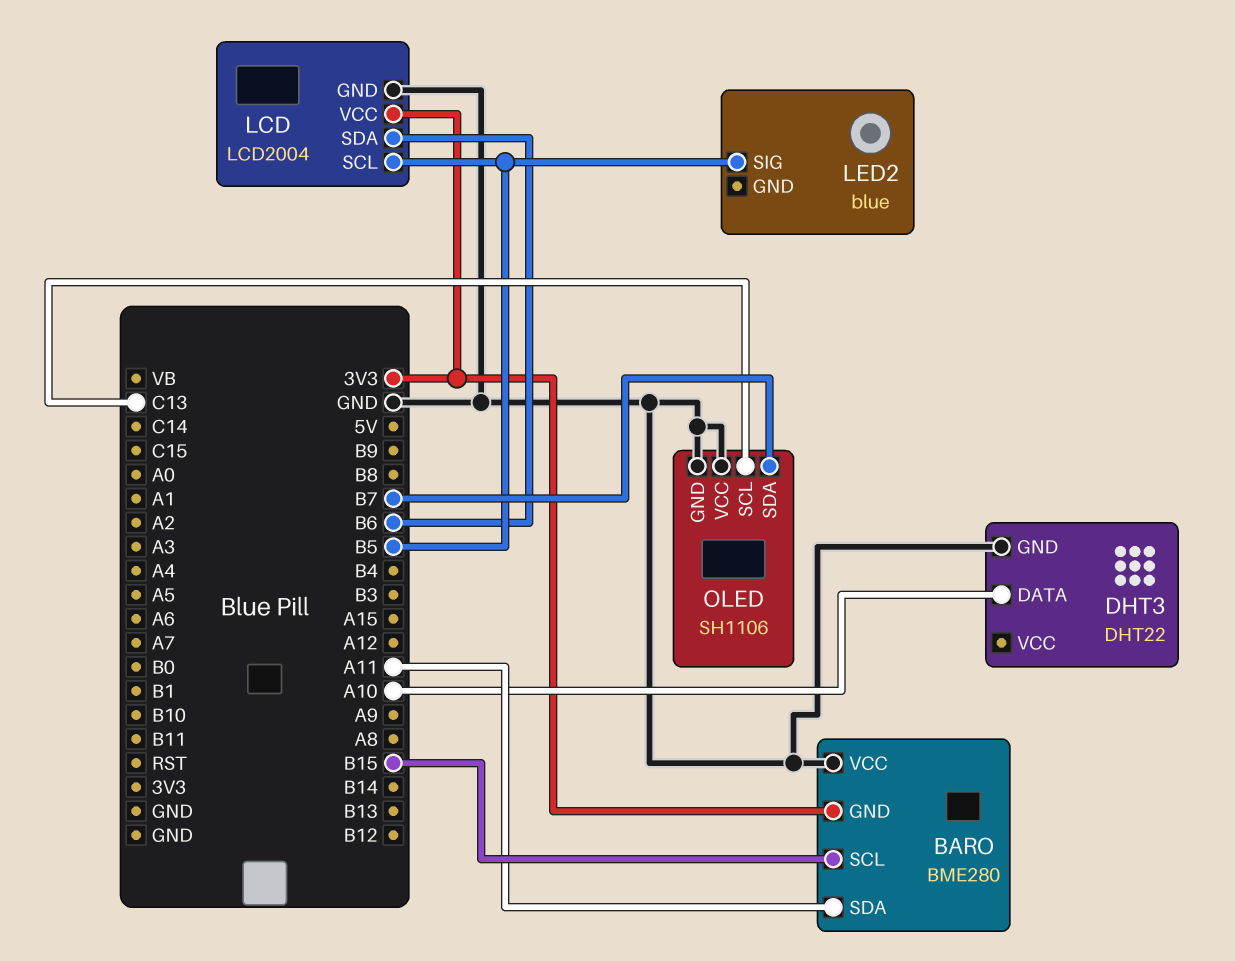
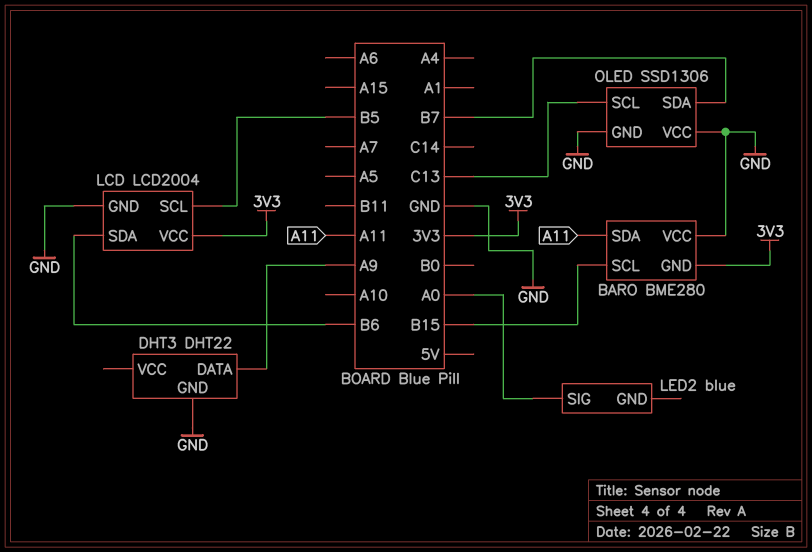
DHT3 pin DATA: A10 -> A9
LED2 pin SIG: B5 -> A0
OLED: SH1106 -> SSD1306

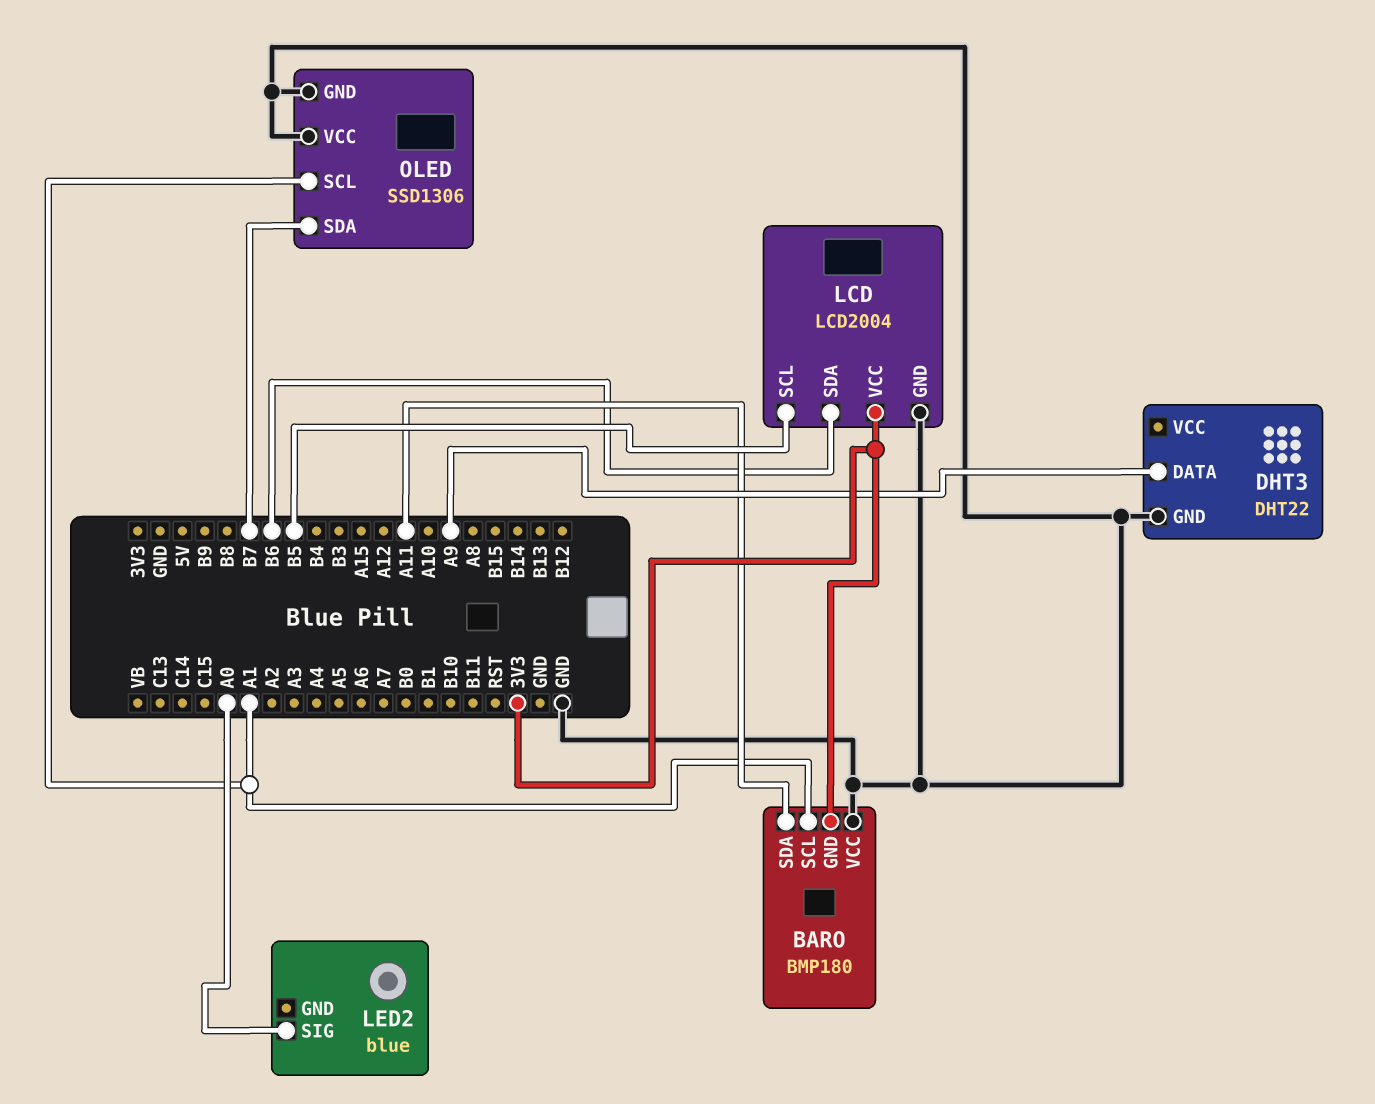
BARO: BME280 -> BMP180
BARO pin SCL: B15 -> A1
OLED pin SCL: C13 -> A1

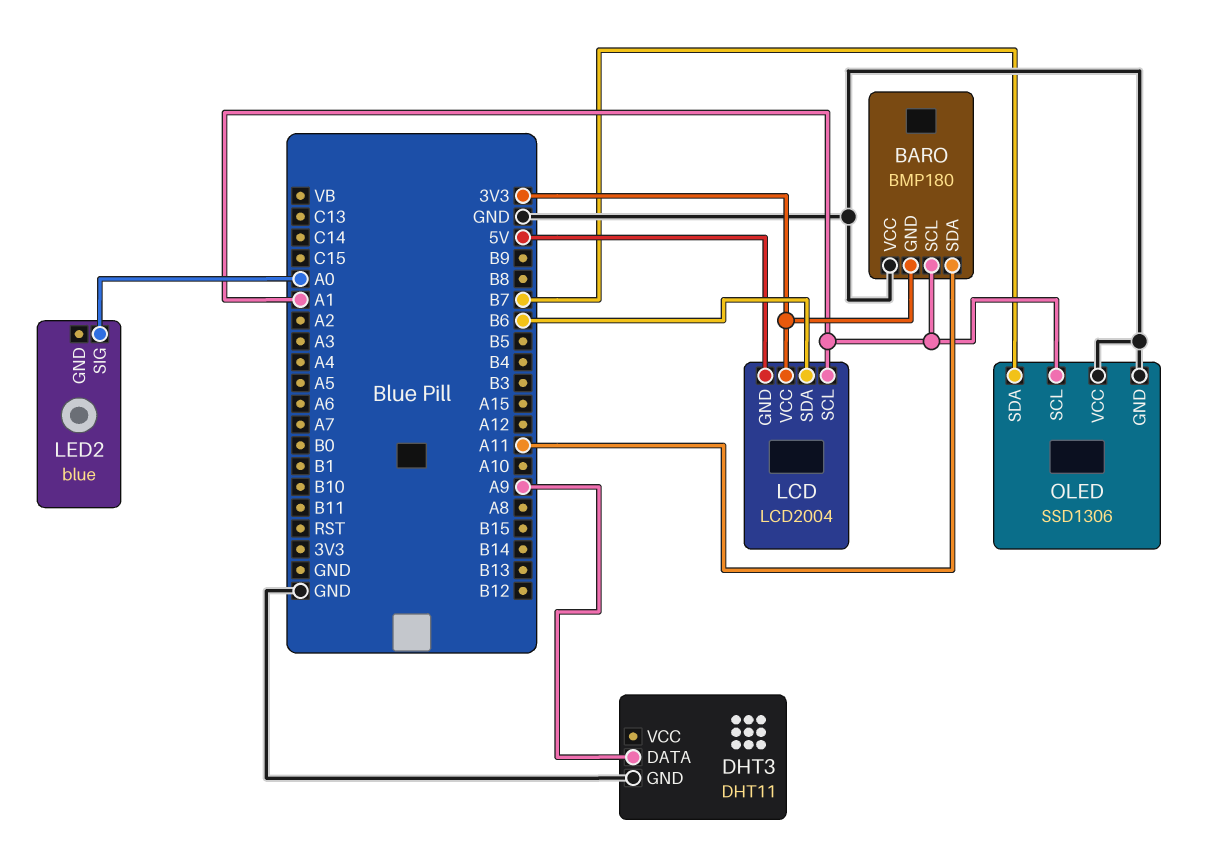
DHT3: DHT22 -> DHT11
LCD pin GND: GND -> 5V
LCD pin SCL: B5 -> A1

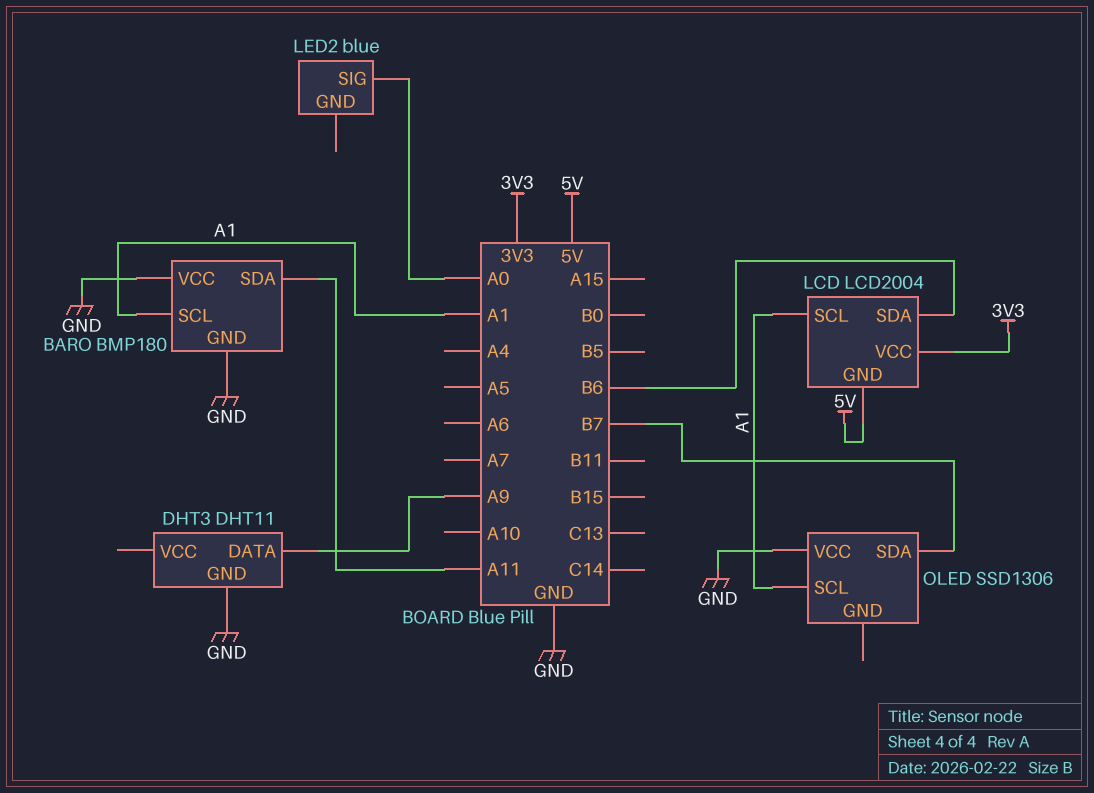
BARO pin GND: 3V3 -> GND
OLED pin GND: GND -> none

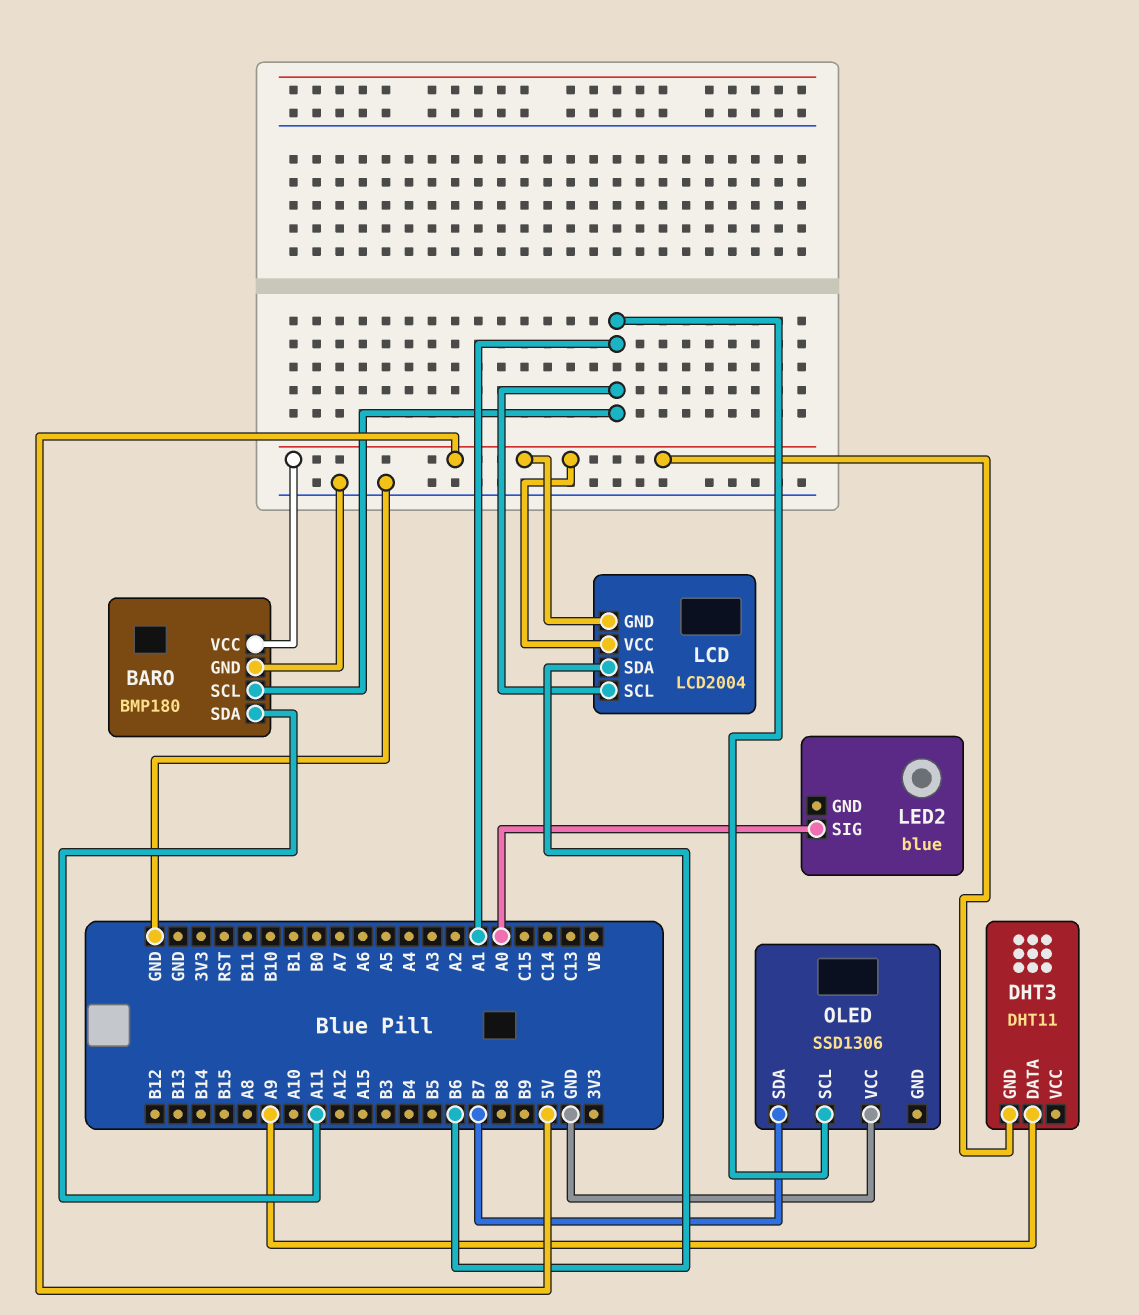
BARO pin VCC: GND -> 5V
DHT3 pin GND: GND -> 5V
LCD pin VCC: 3V3 -> 5V

